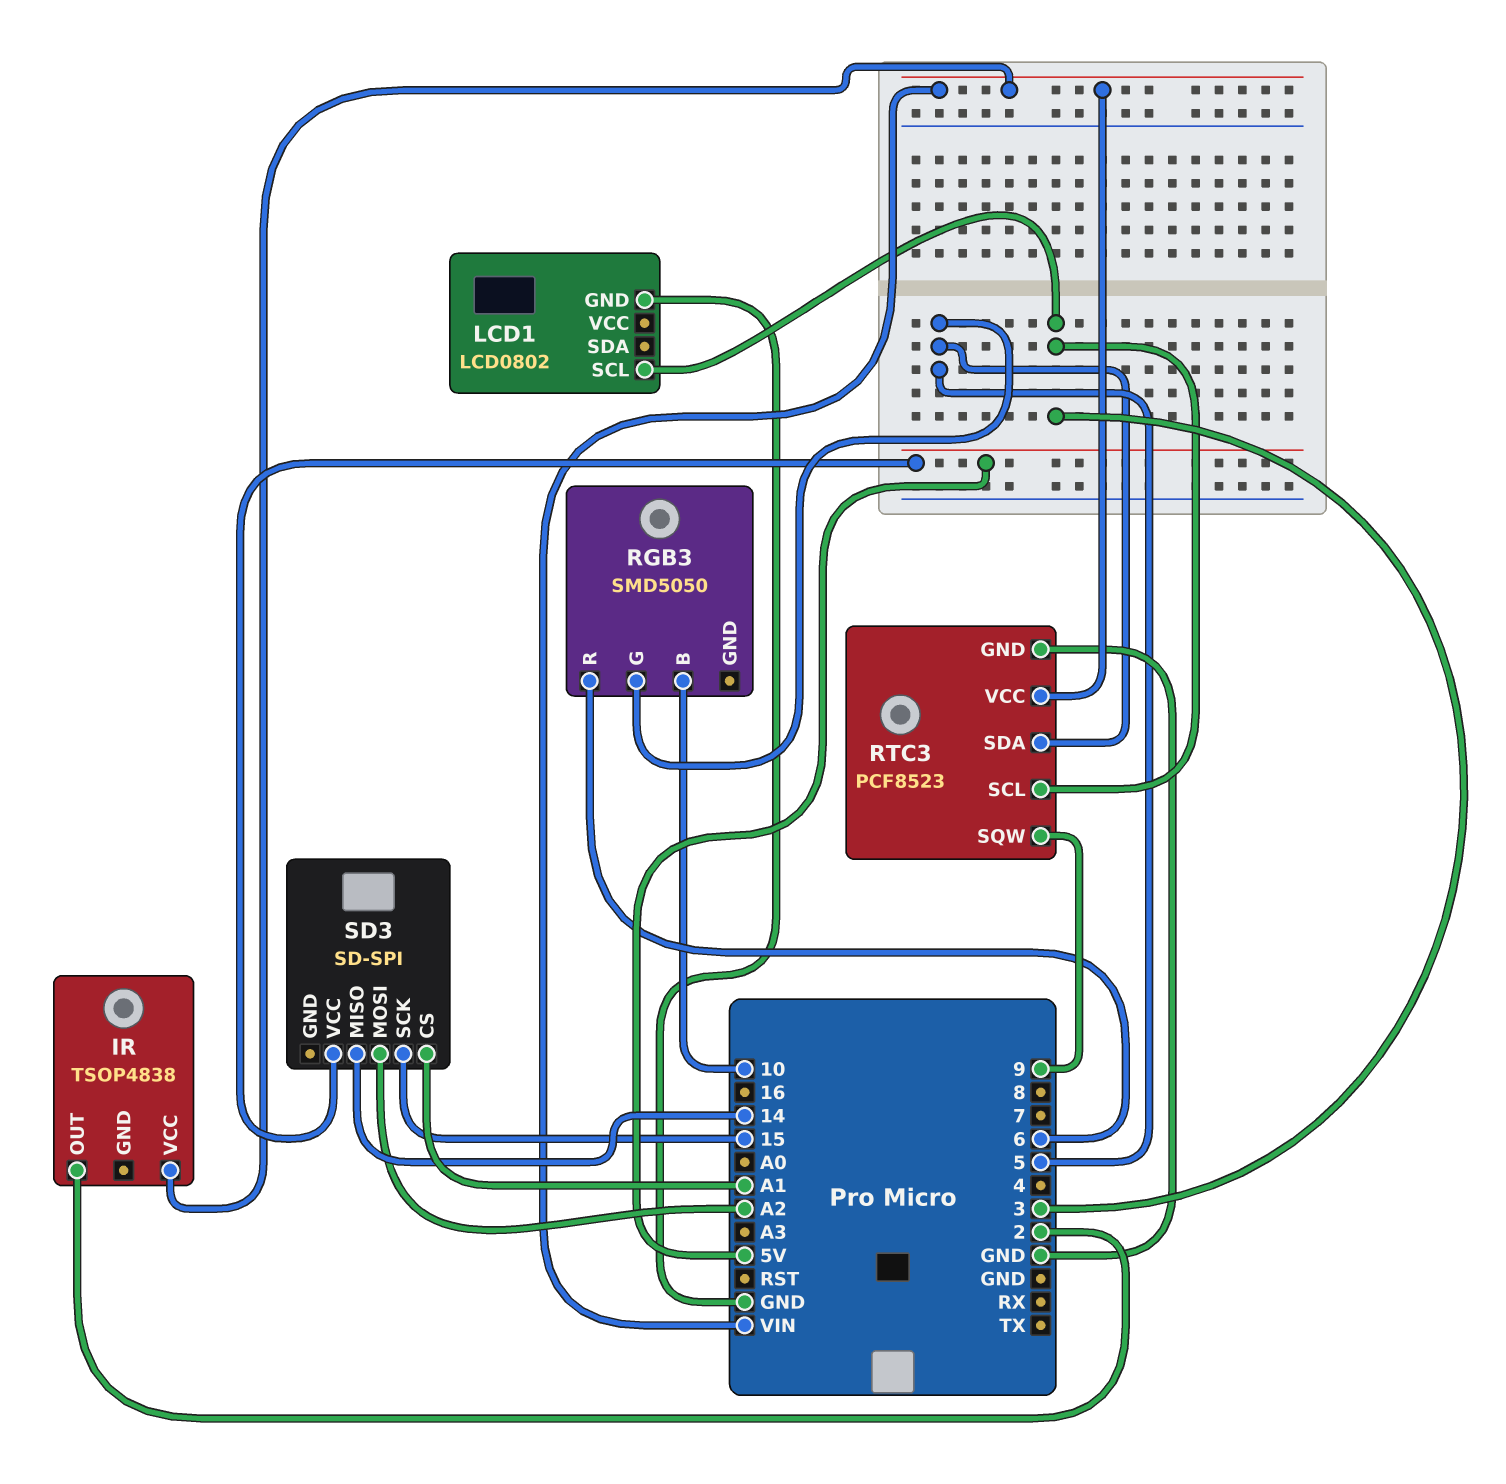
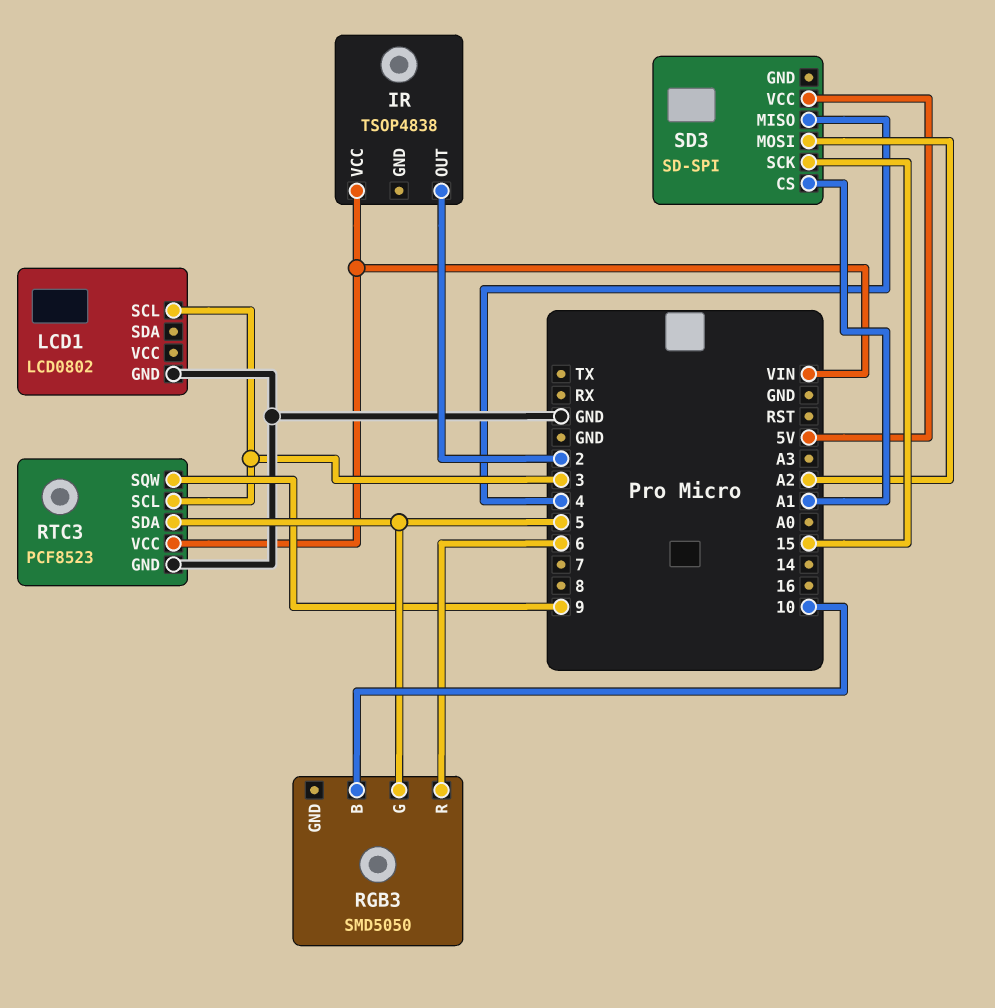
SD3 pin MISO: 14 -> 4

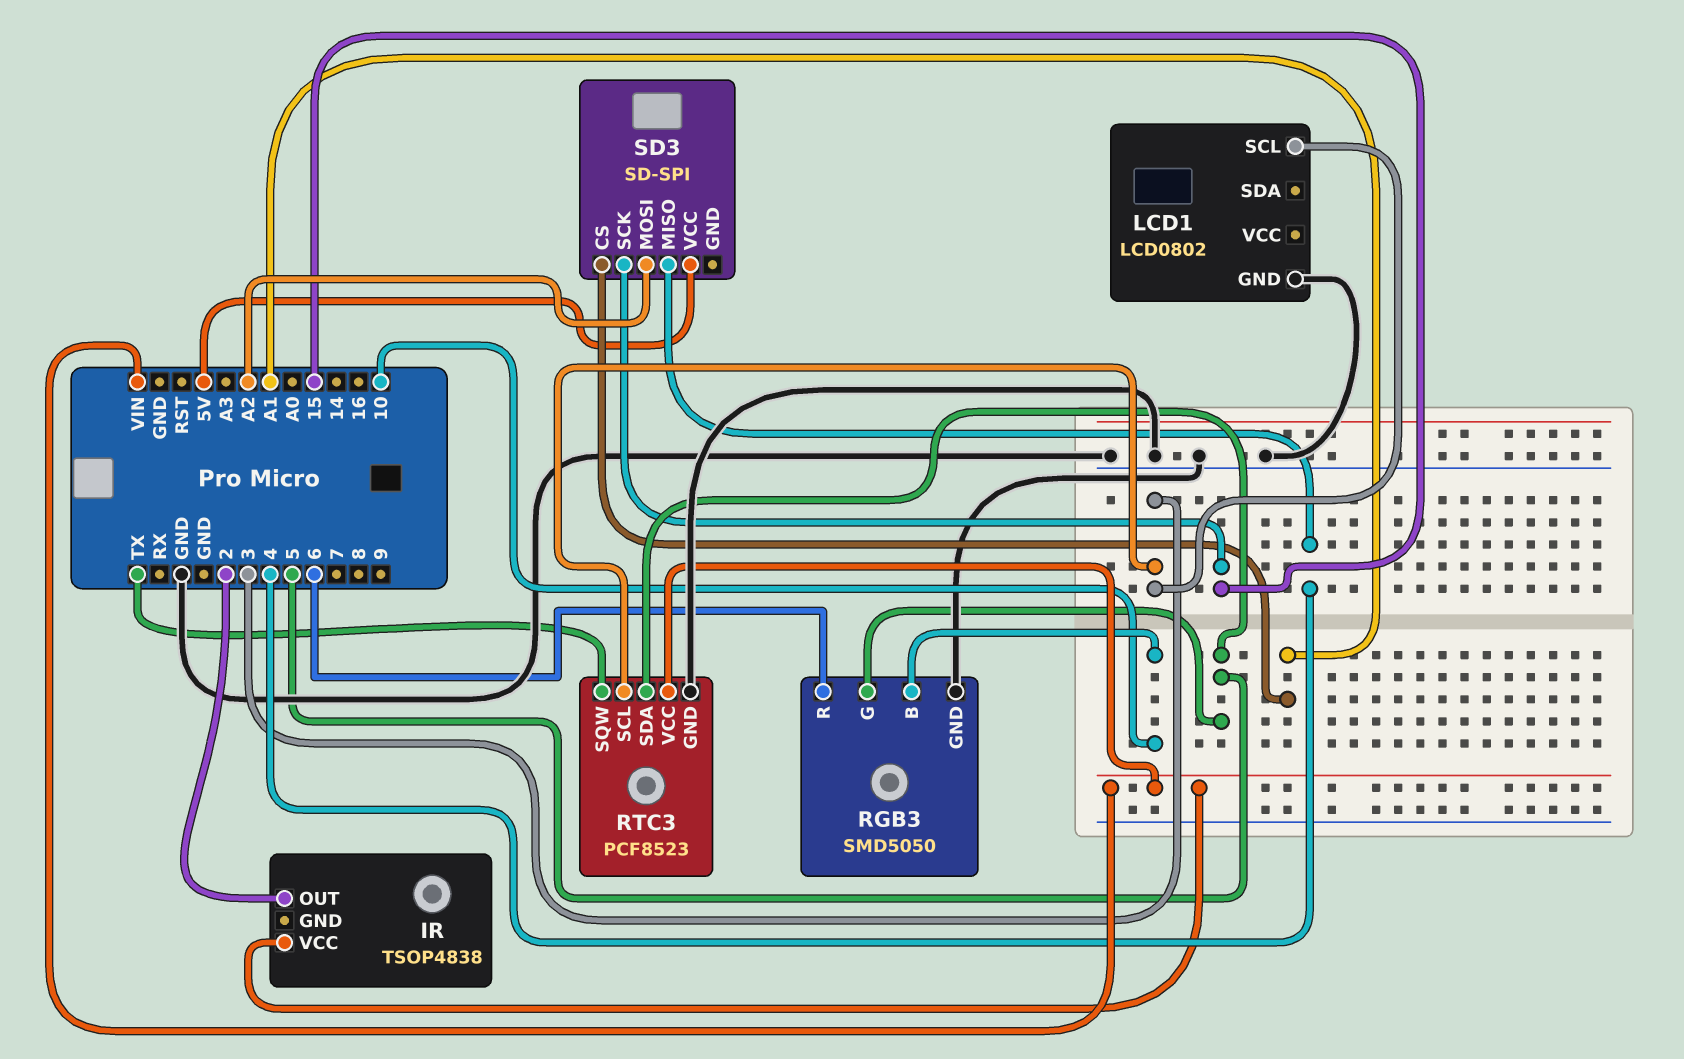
RGB3 pin GND: none -> GND
RTC3 pin SQW: 9 -> TX

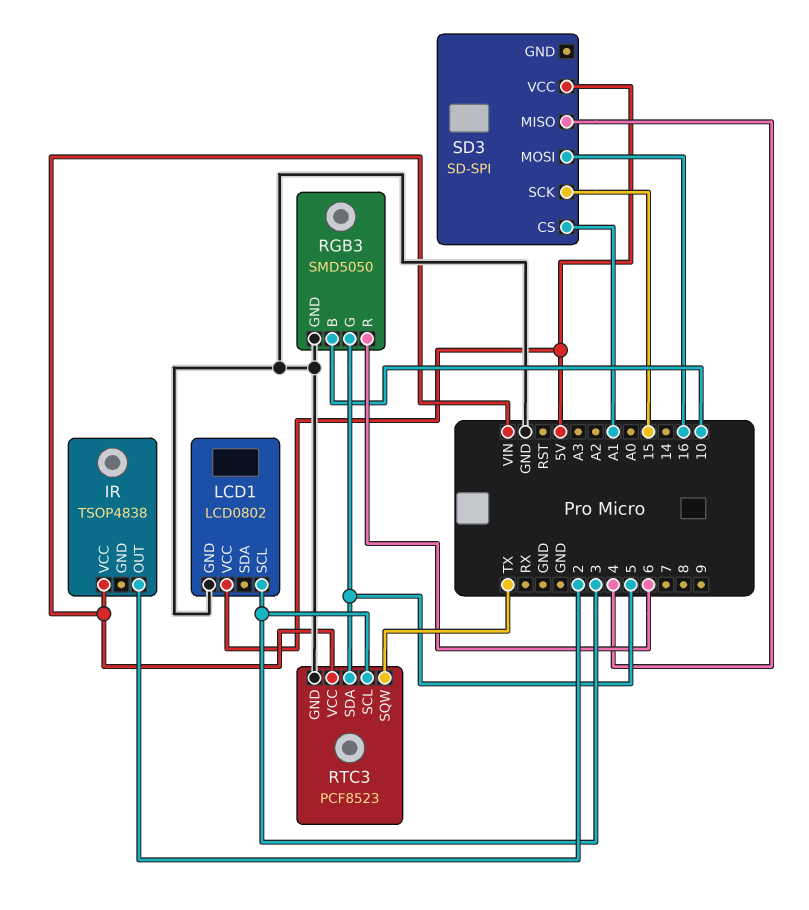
LCD1 pin VCC: none -> 5V
SD3 pin MOSI: A2 -> 16

